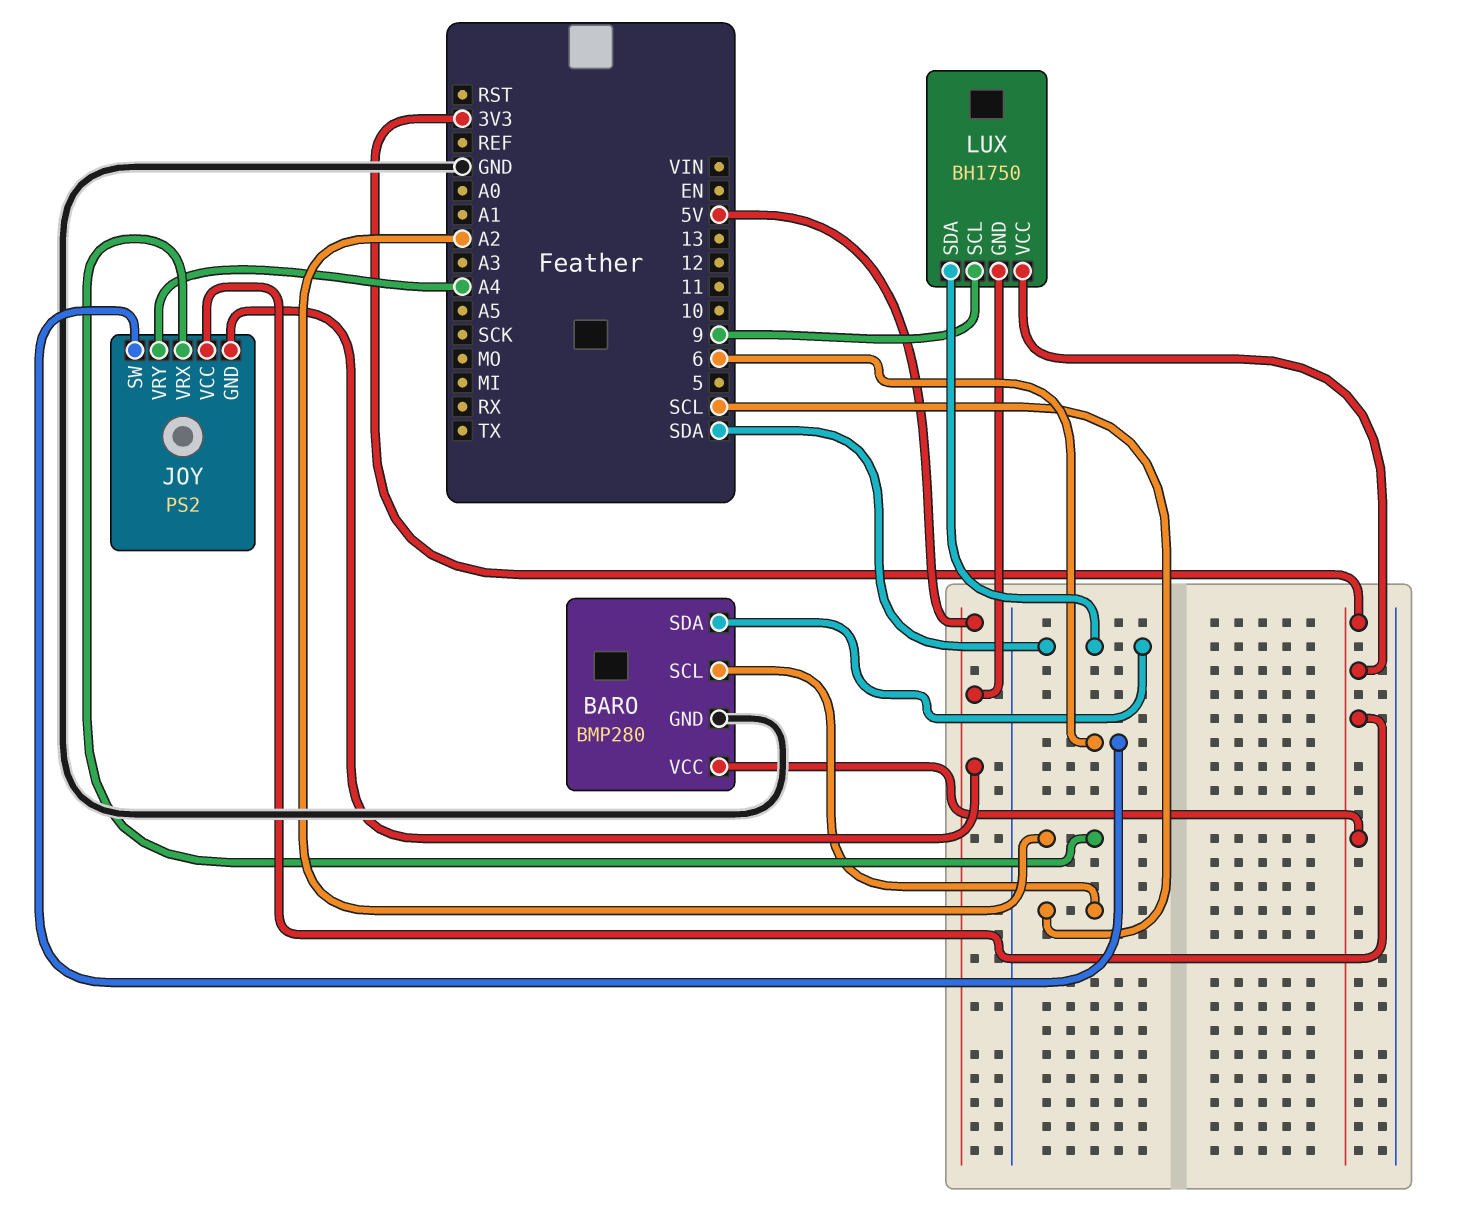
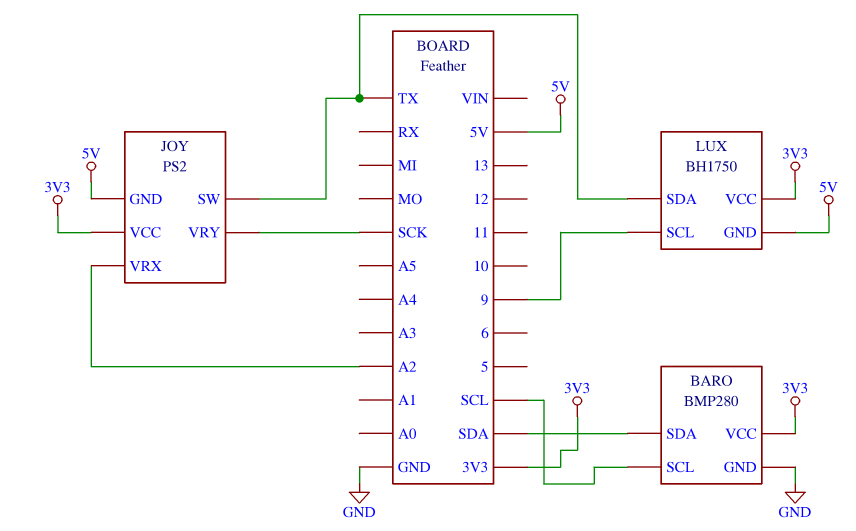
JOY pin SW: 6 -> TX
JOY pin VRY: A4 -> SCK
LUX pin SDA: SDA -> TX

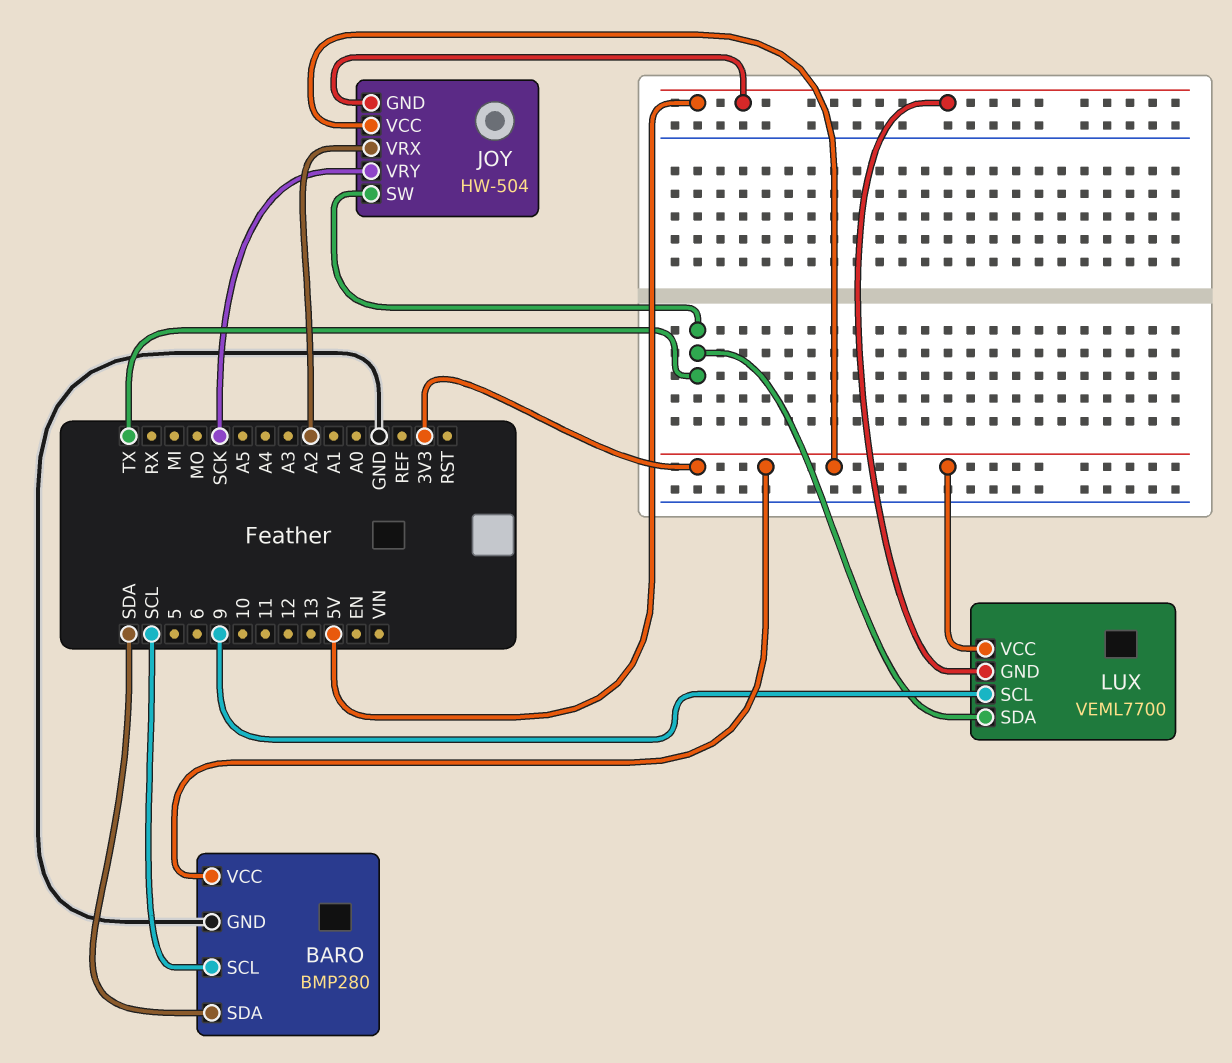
JOY: PS2 -> HW-504
LUX: BH1750 -> VEML7700

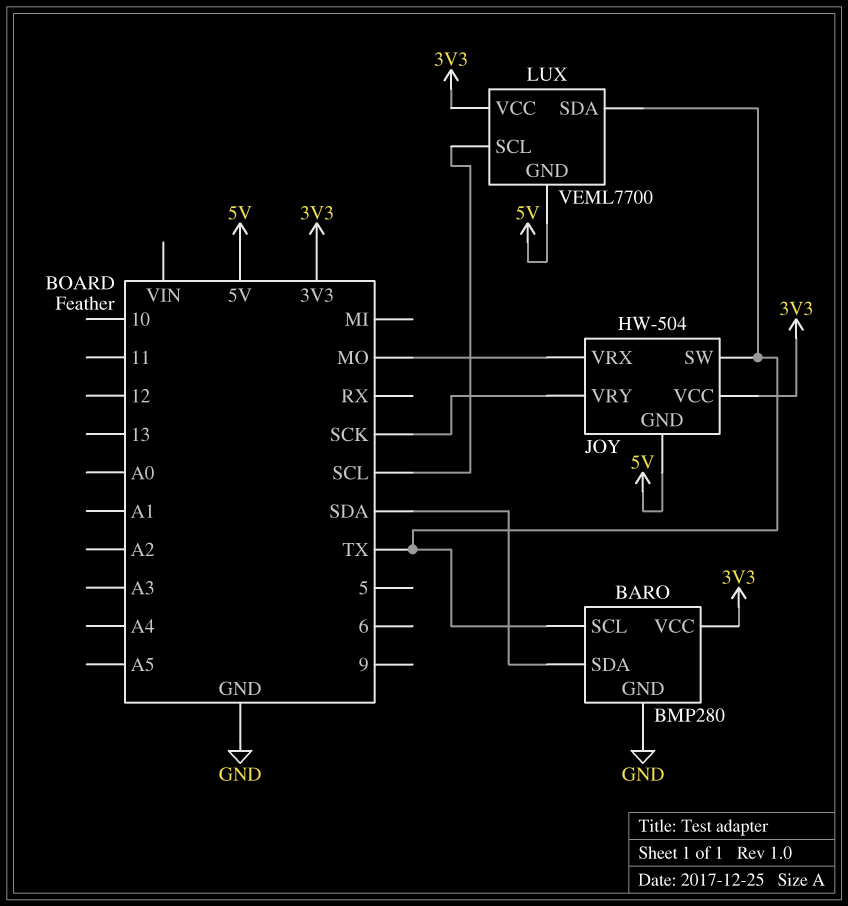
BARO pin SCL: SCL -> TX
JOY pin VRX: A2 -> MO
LUX pin SCL: 9 -> SCL

